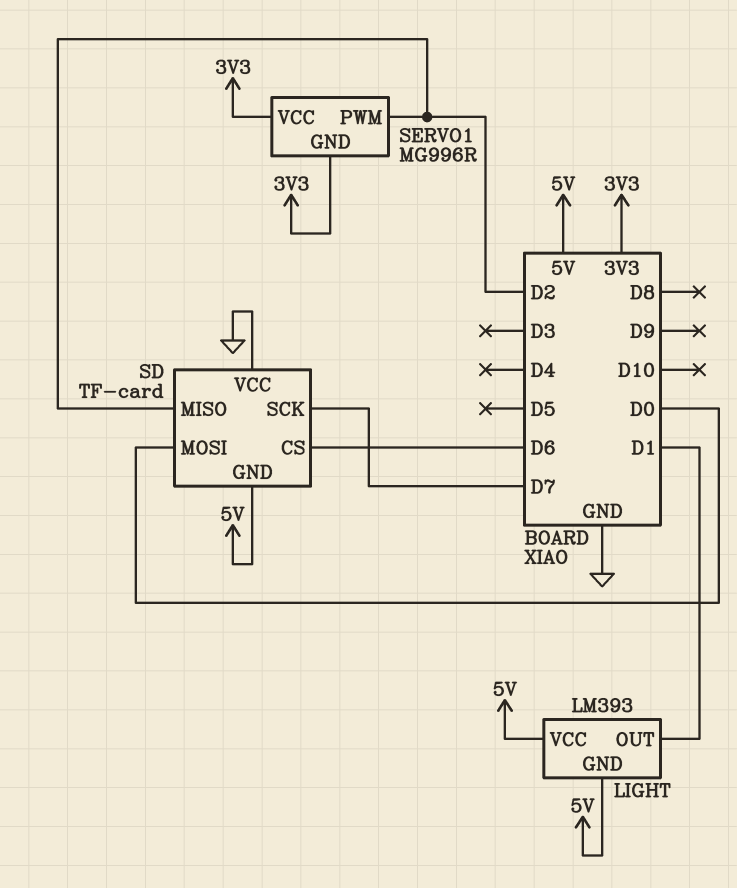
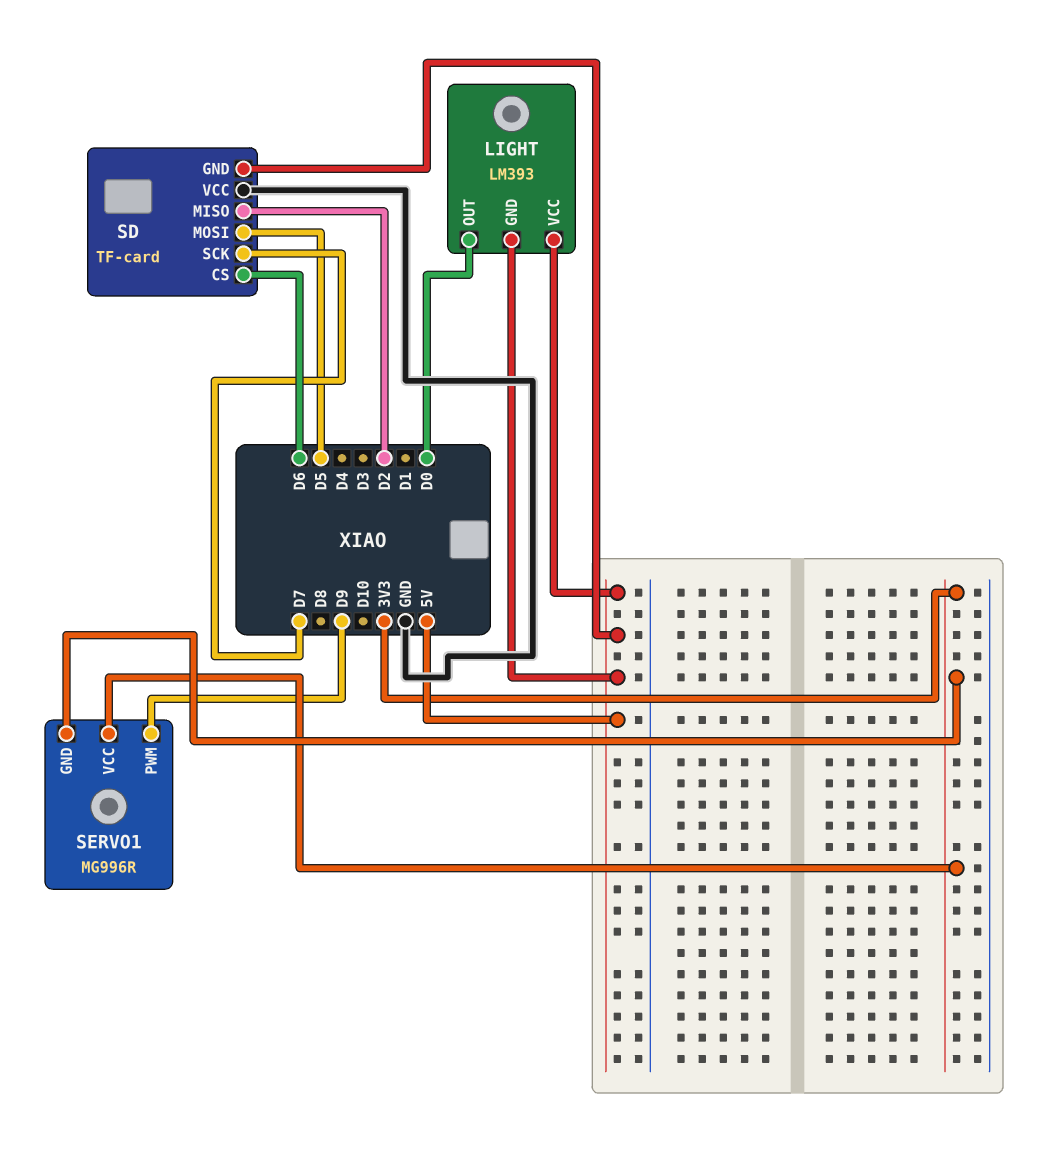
LIGHT pin OUT: D1 -> D0
SD pin MOSI: D0 -> D5
SERVO1 pin PWM: D2 -> D9

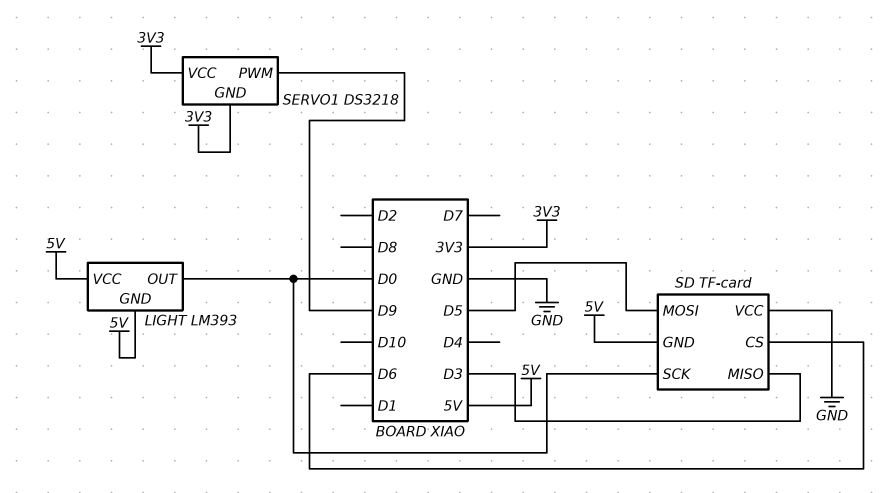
SD pin MISO: D2 -> D3
SD pin SCK: D7 -> D0
SERVO1: MG996R -> DS3218

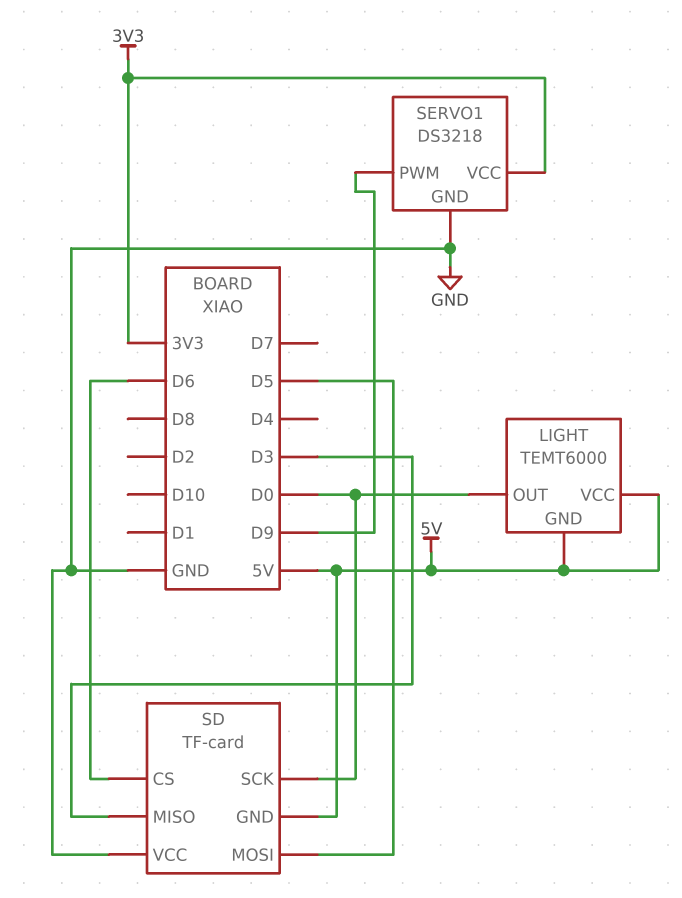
LIGHT: LM393 -> TEMT6000
SERVO1 pin GND: 3V3 -> GND

